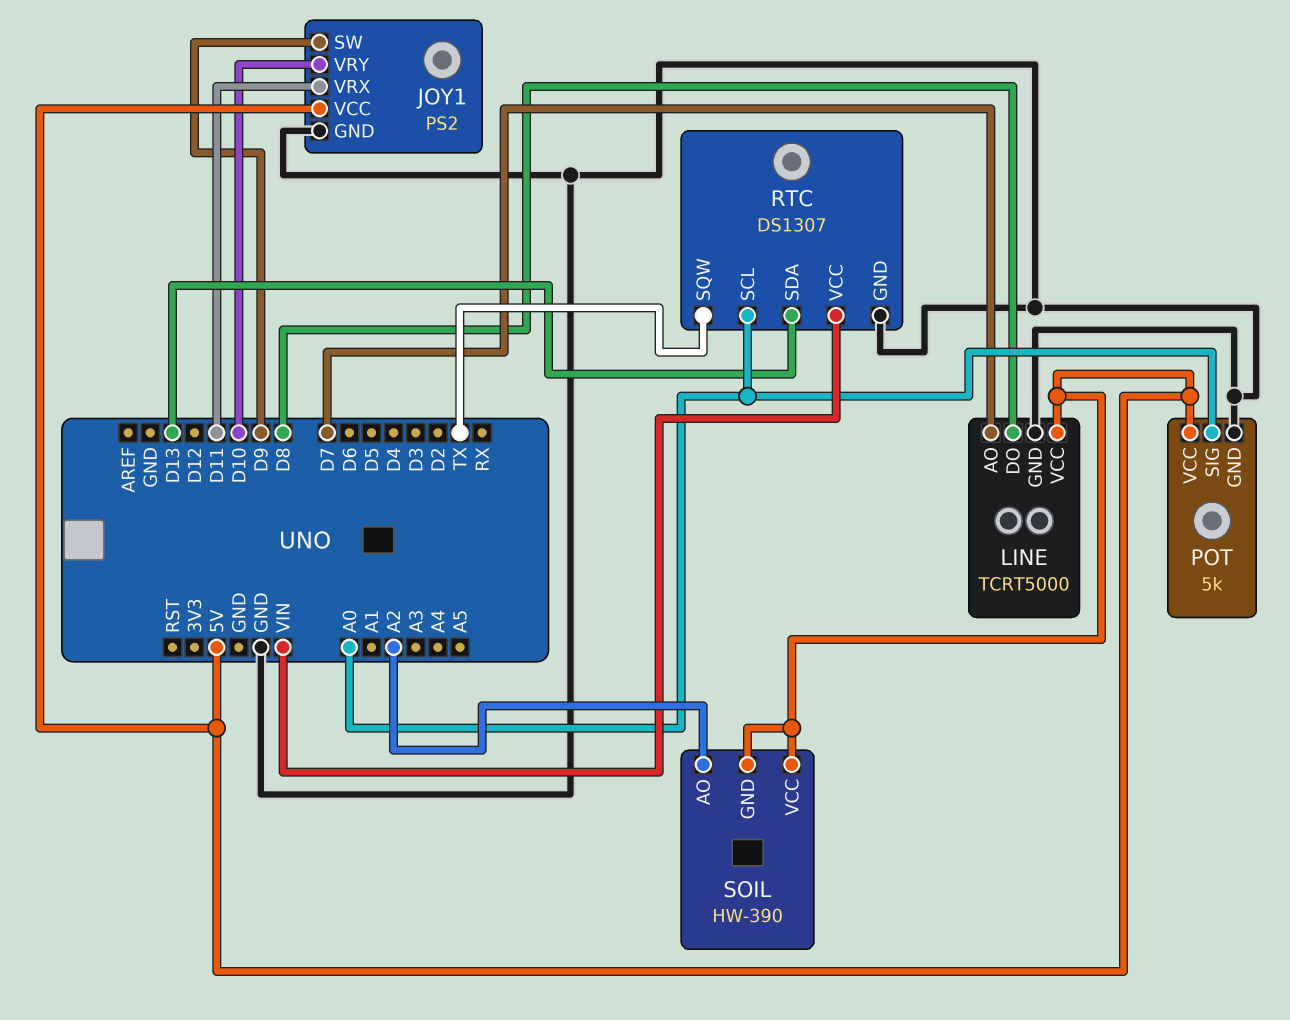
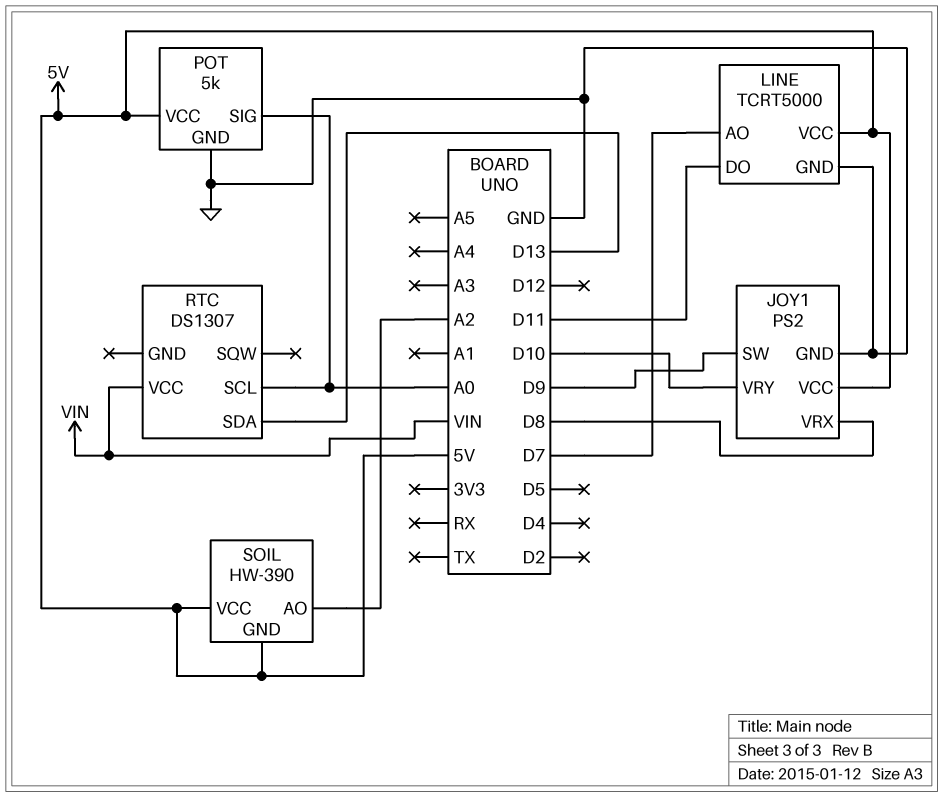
JOY1 pin VRX: D11 -> D8
LINE pin DO: D8 -> D11
RTC pin GND: GND -> none
RTC pin SQW: TX -> none

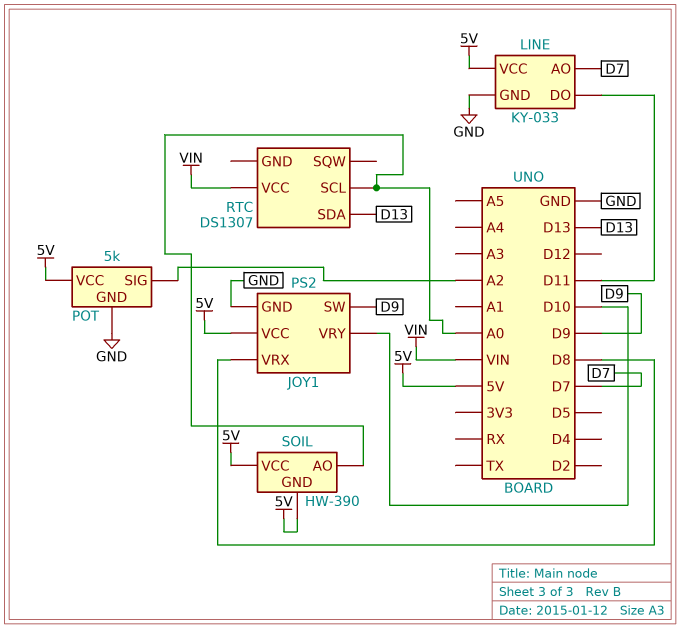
LINE: TCRT5000 -> KY-033
POT pin SIG: A0 -> A2
SOIL pin AO: A2 -> A0

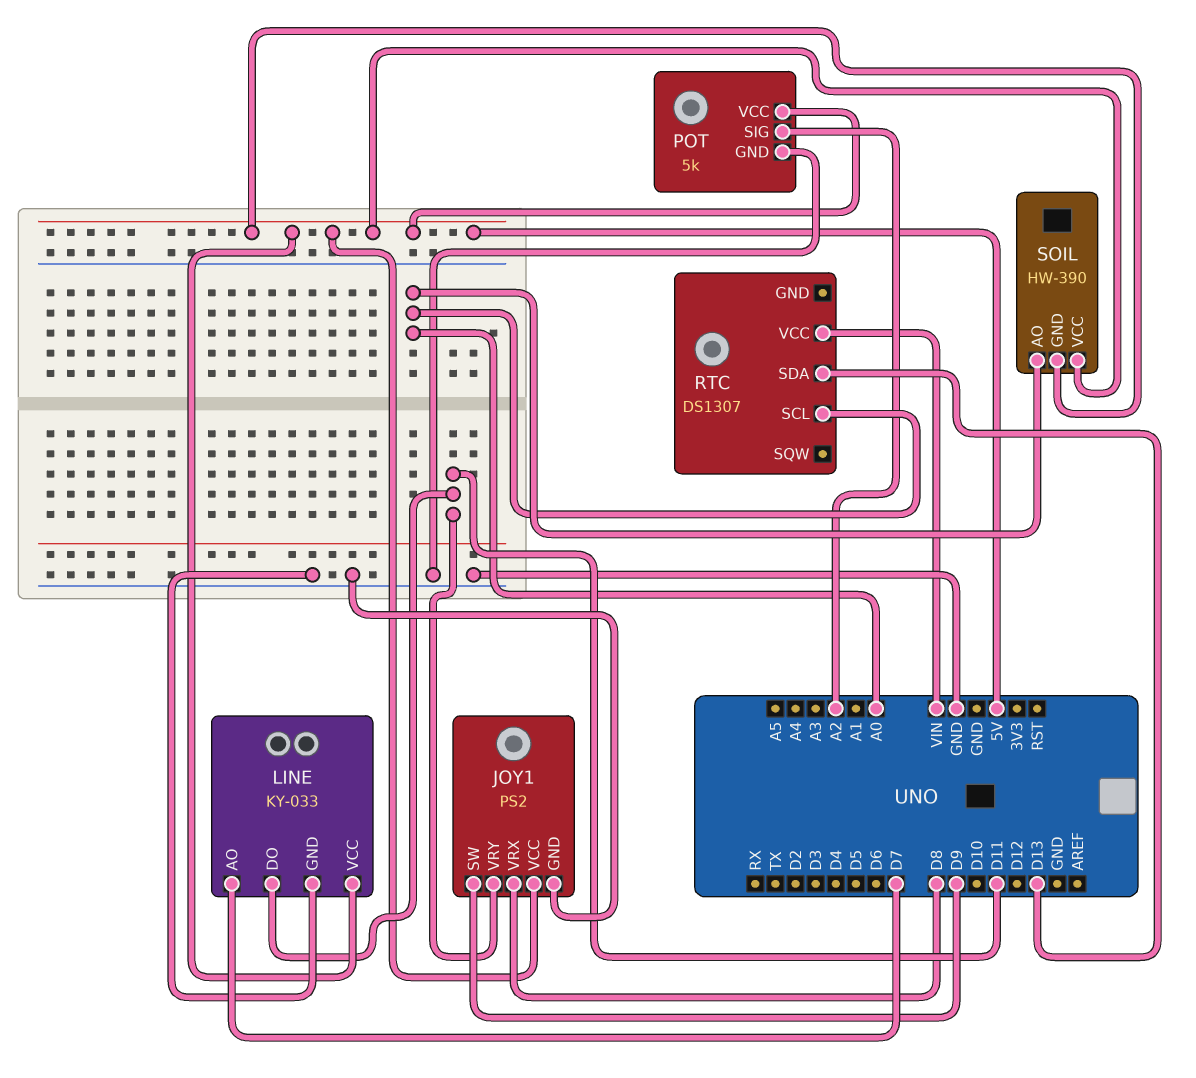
JOY1 pin VRY: D10 -> D11

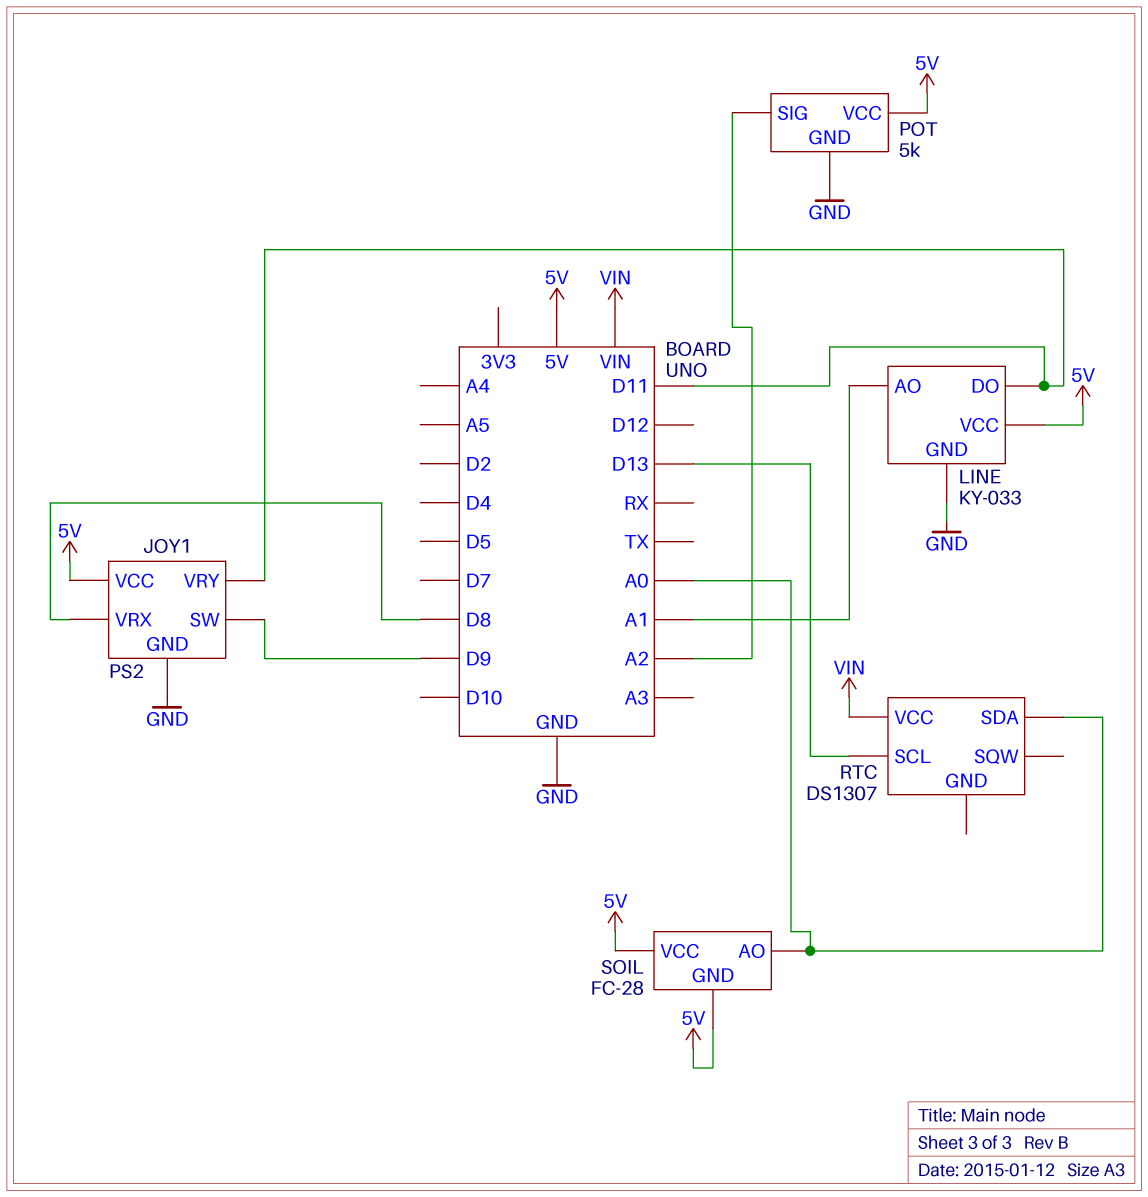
LINE pin AO: D7 -> A1
RTC pin SCL: A0 -> D13
RTC pin SDA: D13 -> A0
SOIL: HW-390 -> FC-28

